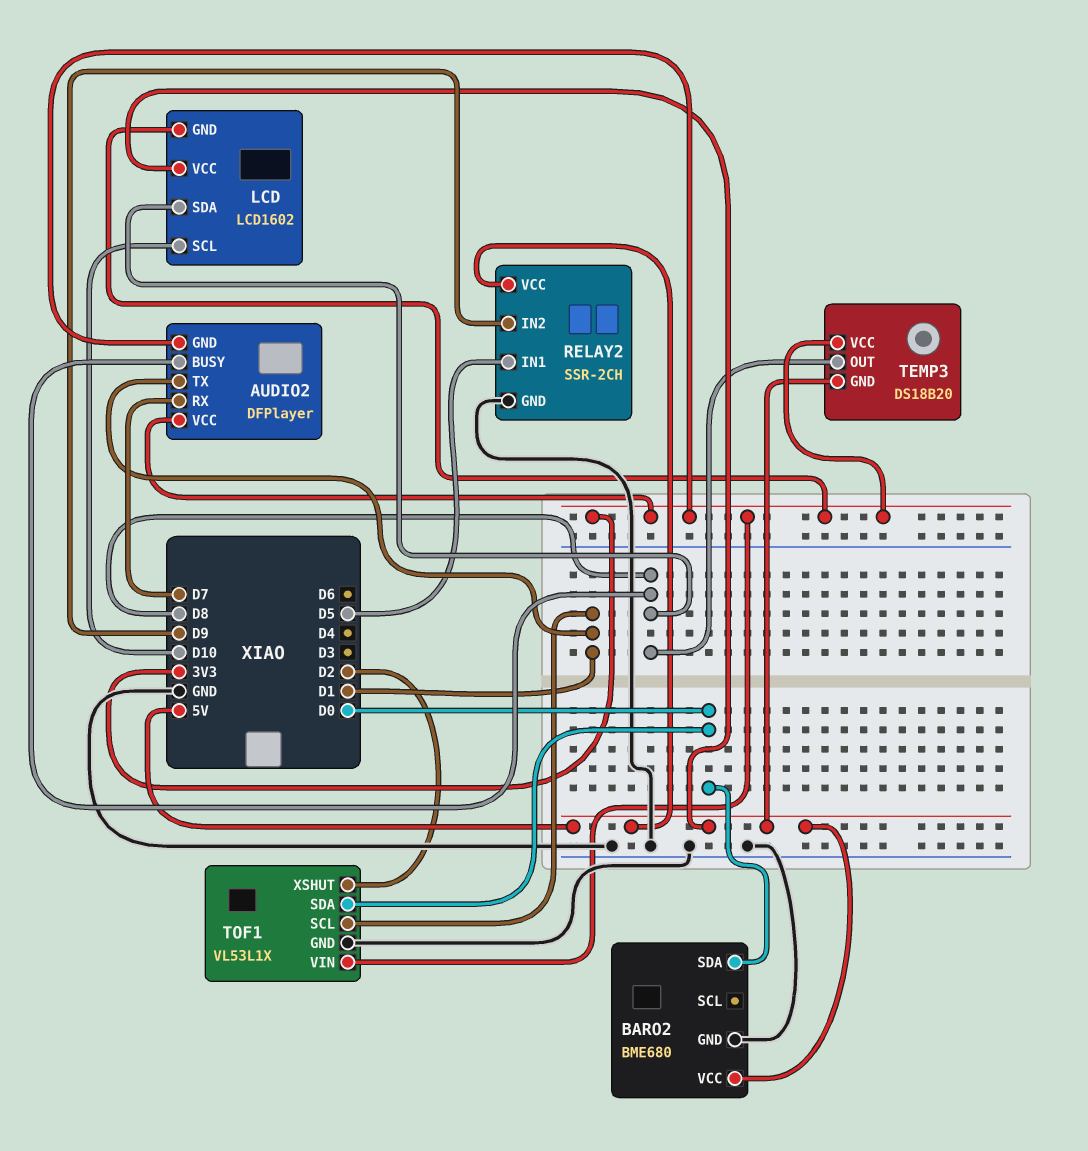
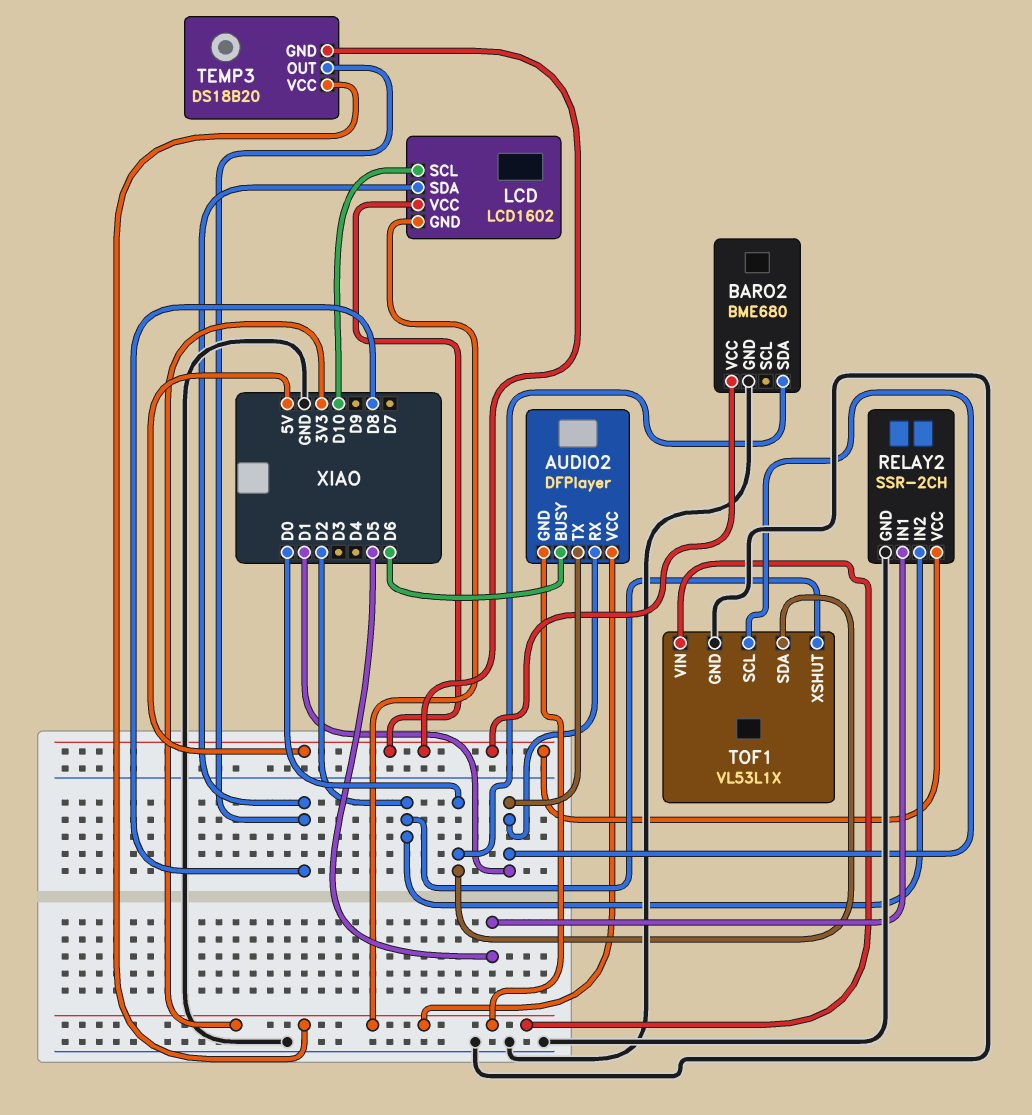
AUDIO2 pin BUSY: D8 -> D6
AUDIO2 pin RX: D7 -> D1
RELAY2 pin IN2: D9 -> D2

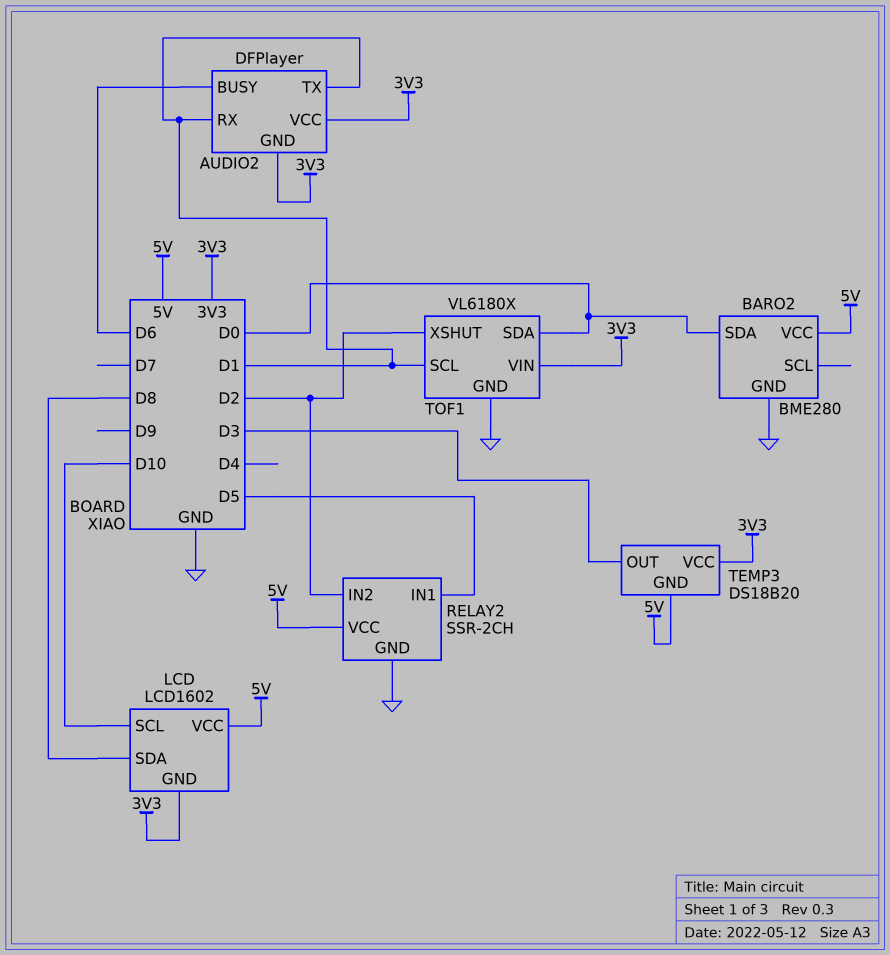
BARO2: BME680 -> BME280
TEMP3 pin OUT: D8 -> D3
TOF1: VL53L1X -> VL6180X

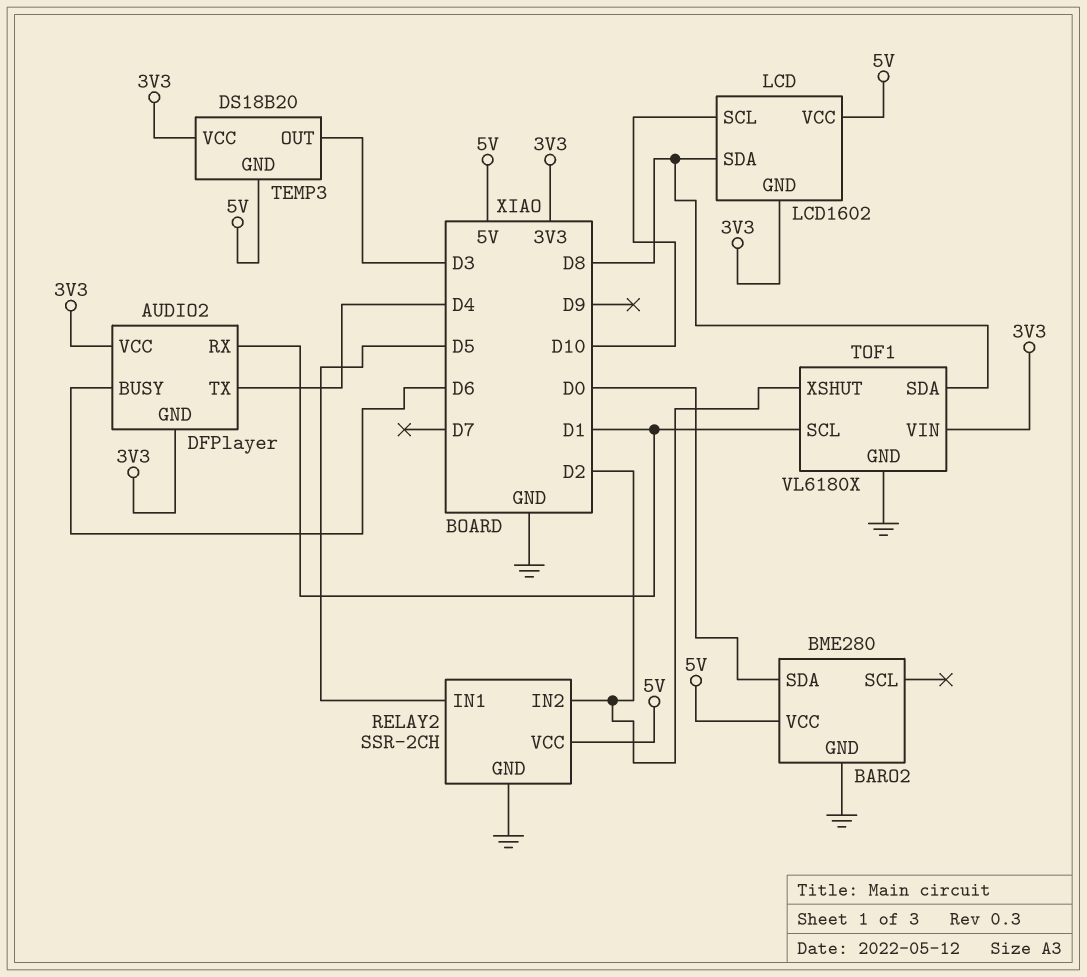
AUDIO2 pin TX: D1 -> D4
TOF1 pin SDA: D0 -> D8

